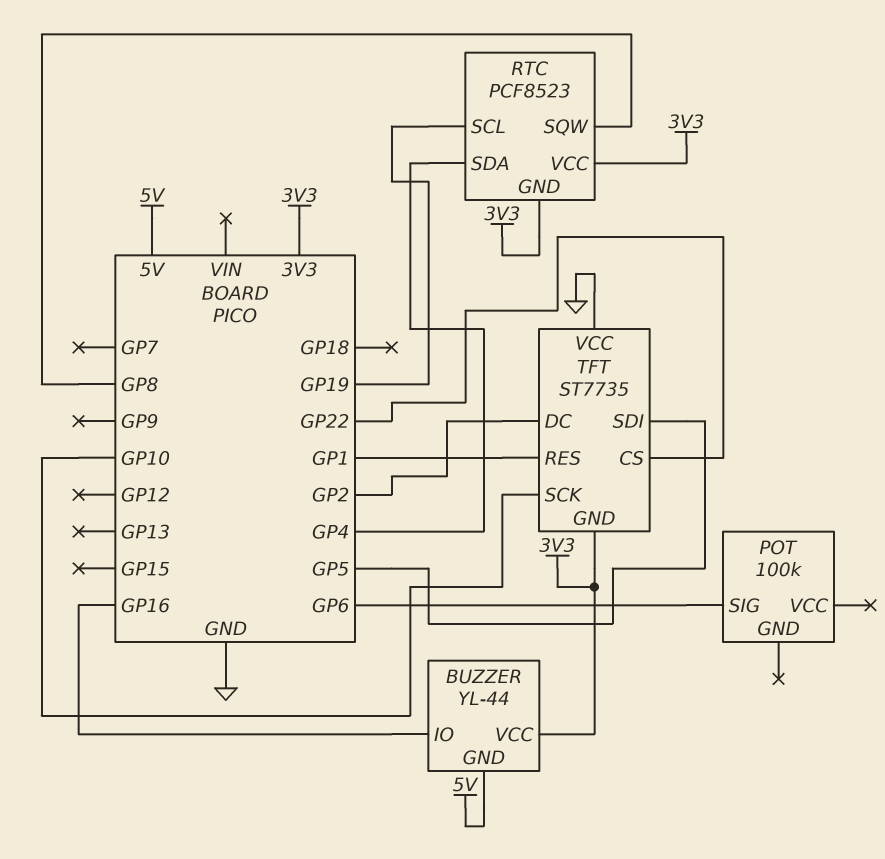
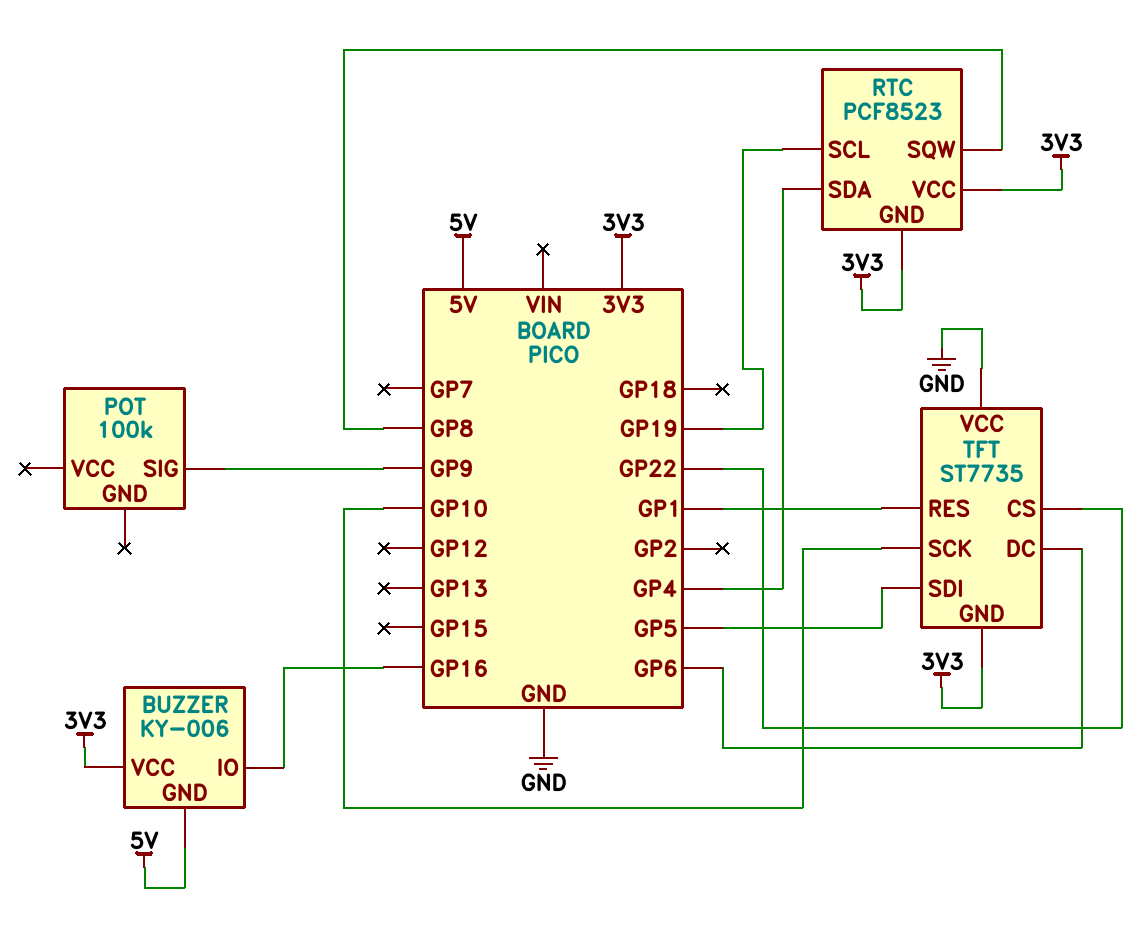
BUZZER: YL-44 -> KY-006
POT pin SIG: GP6 -> GP9
TFT pin DC: GP2 -> GP6

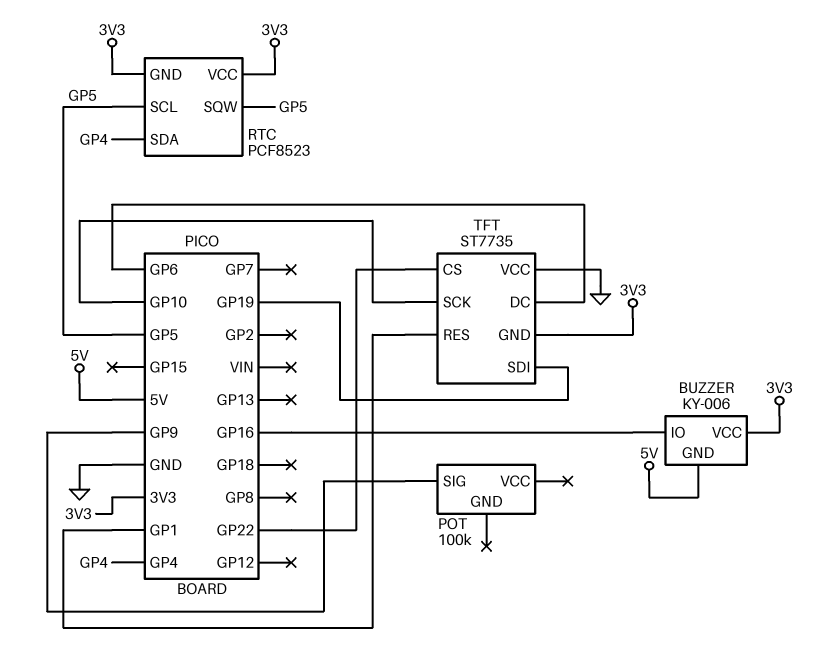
RTC pin SCL: GP19 -> GP5
RTC pin SQW: GP8 -> GP5
TFT pin SDI: GP5 -> GP19

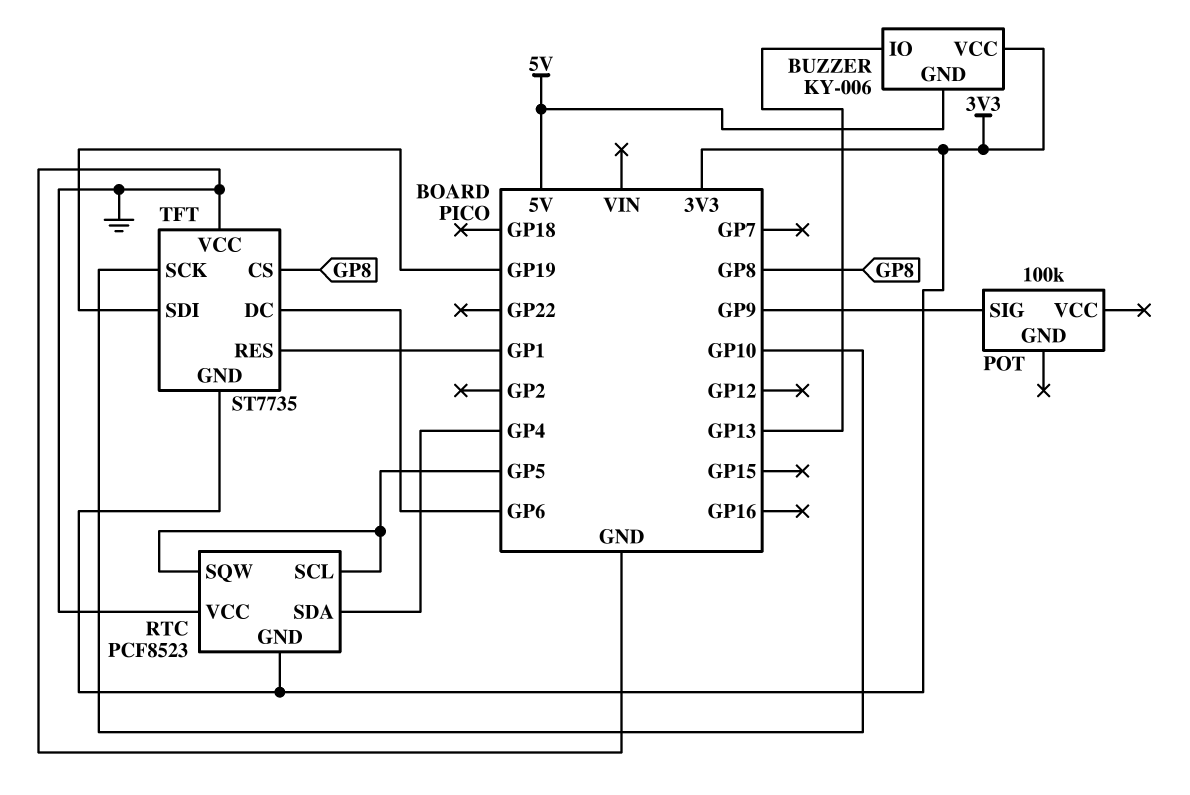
BUZZER pin IO: GP16 -> GP13
RTC pin VCC: 3V3 -> GND
TFT pin CS: GP22 -> GP8

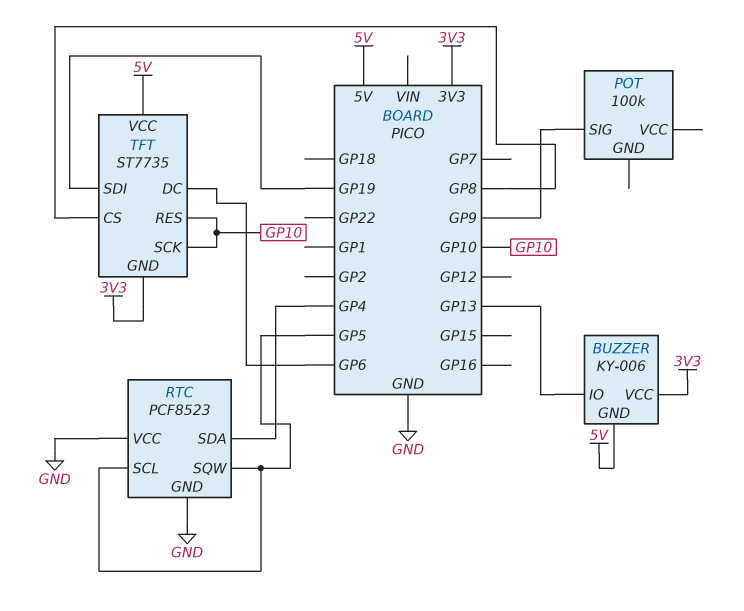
RTC pin GND: 3V3 -> GND
TFT pin RES: GP1 -> GP10
TFT pin VCC: GND -> 5V

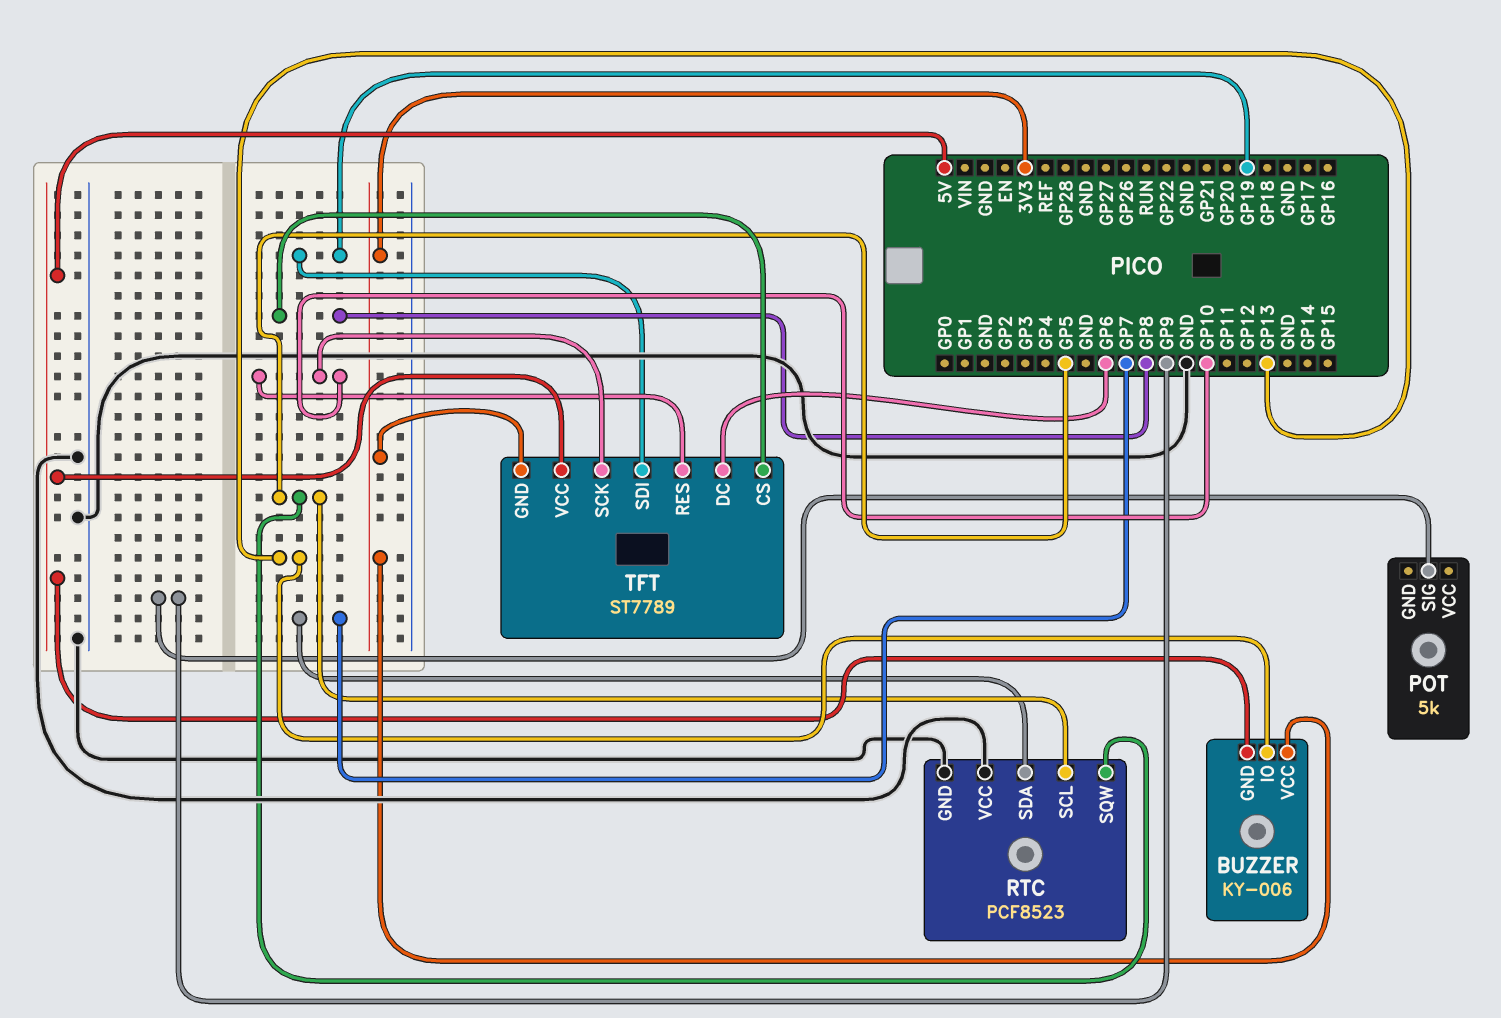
POT: 100k -> 5k
RTC pin SDA: GP4 -> GP7
TFT: ST7735 -> ST7789

